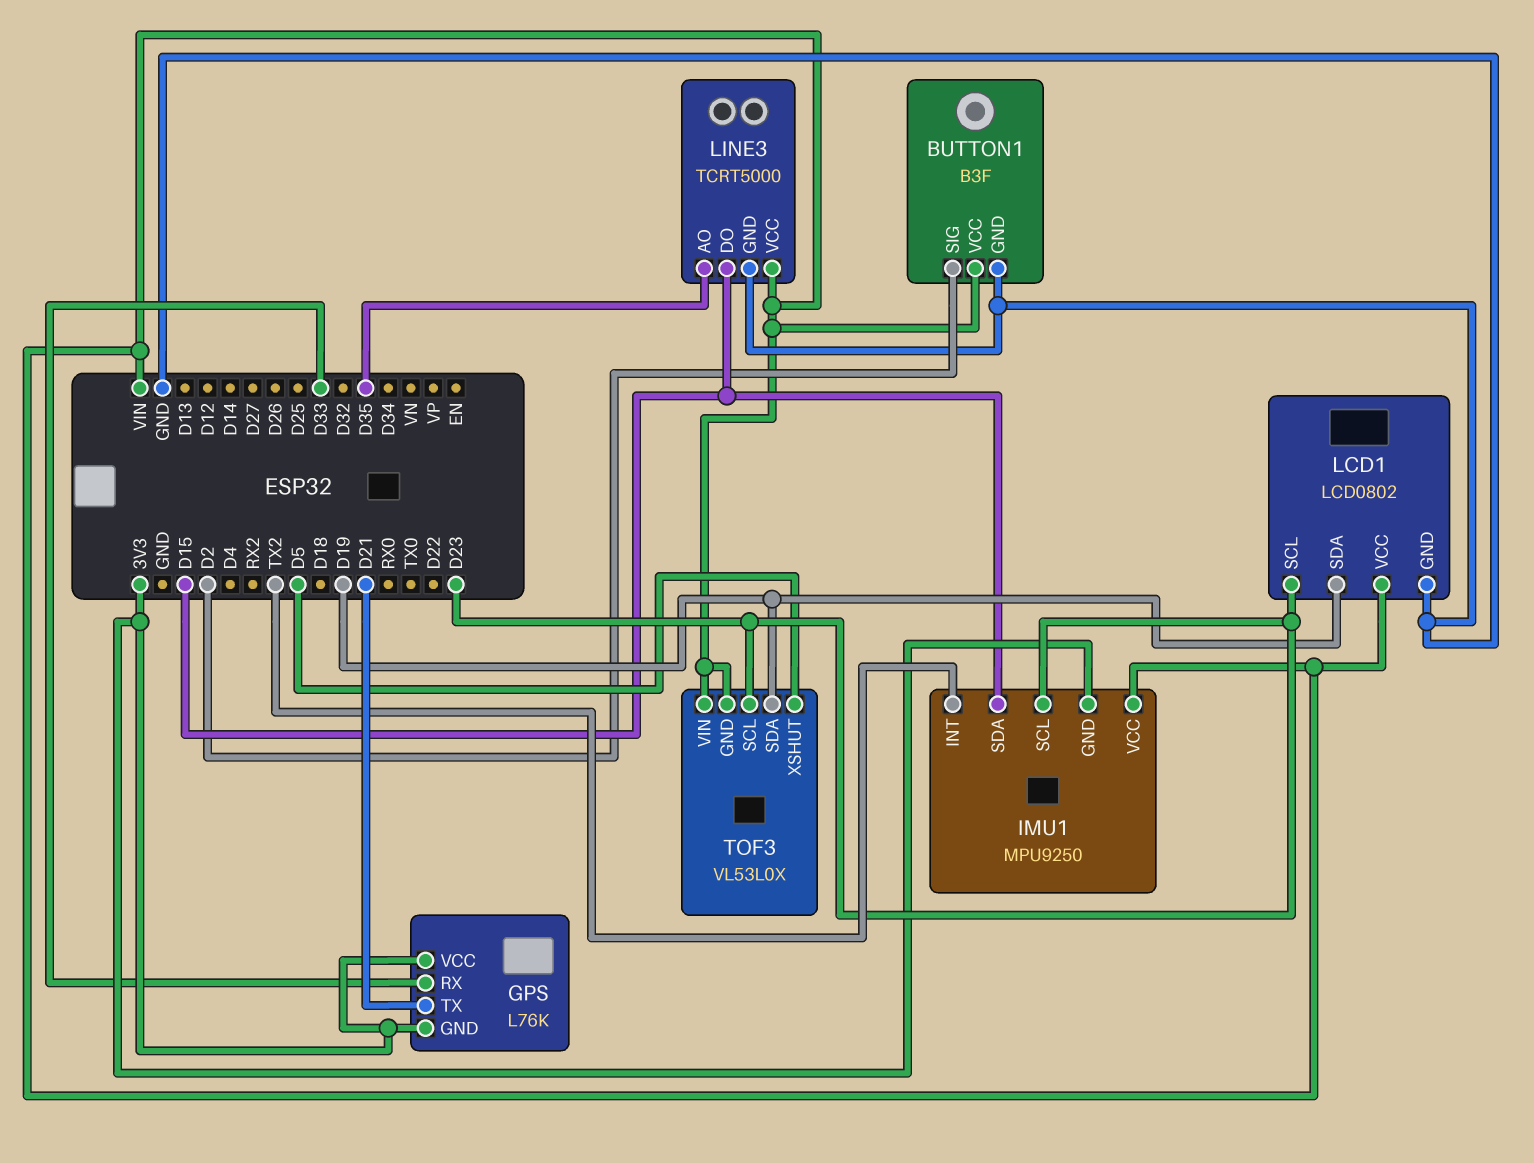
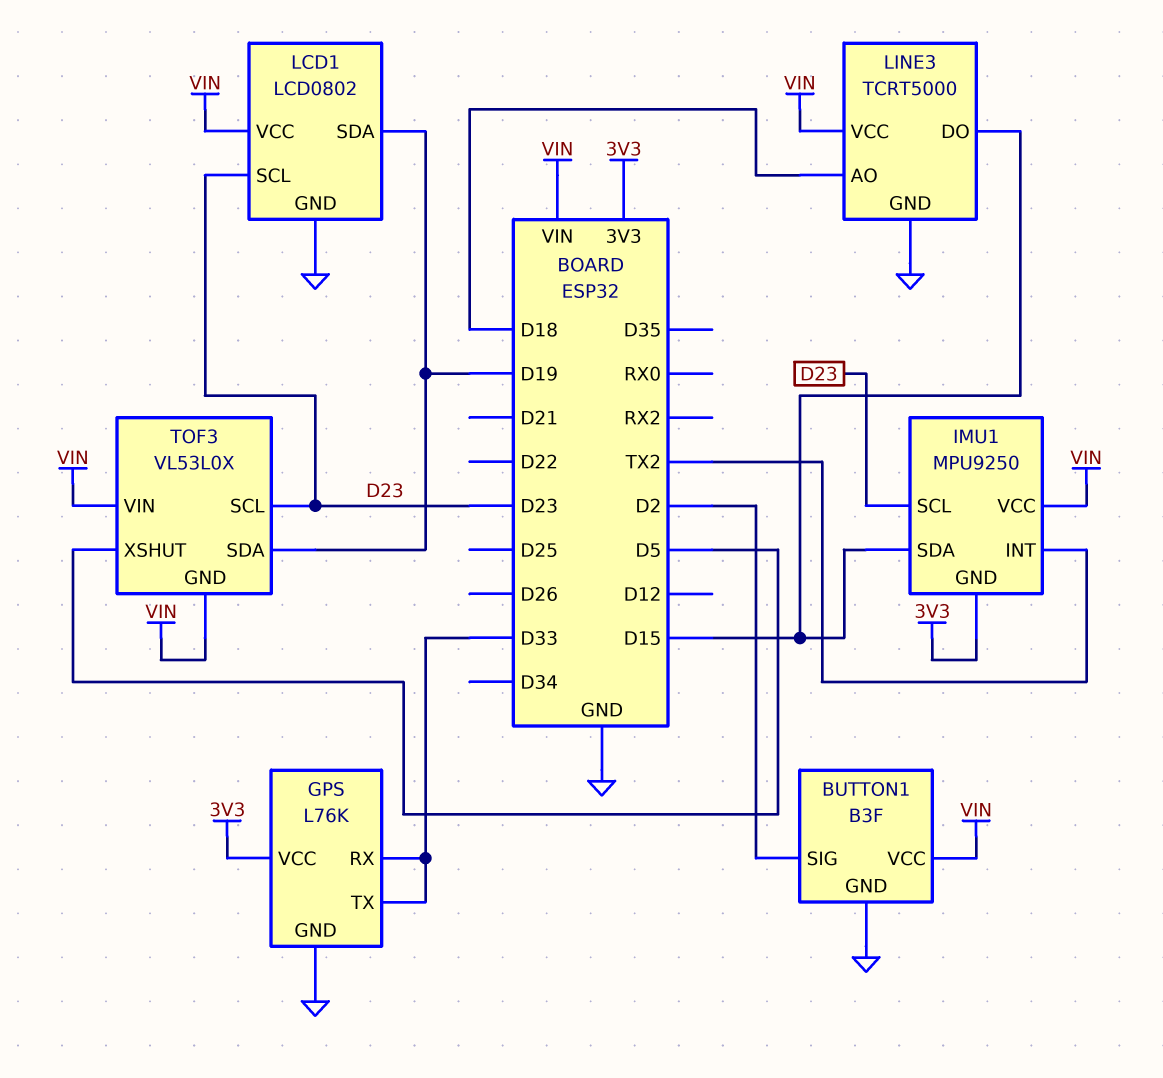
GPS pin GND: 3V3 -> GND
GPS pin TX: D21 -> D33
LINE3 pin AO: D35 -> D18

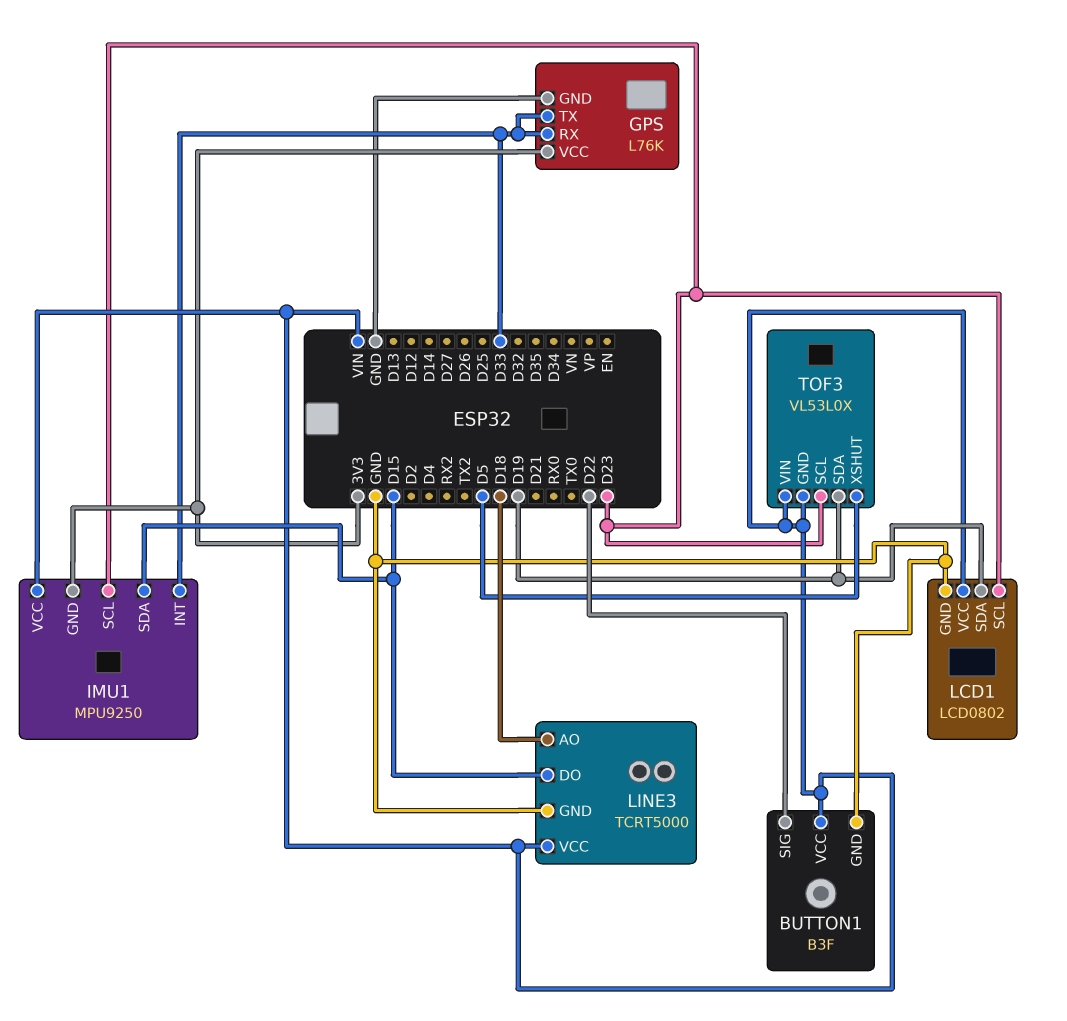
BUTTON1 pin SIG: D2 -> D22
IMU1 pin INT: TX2 -> D33

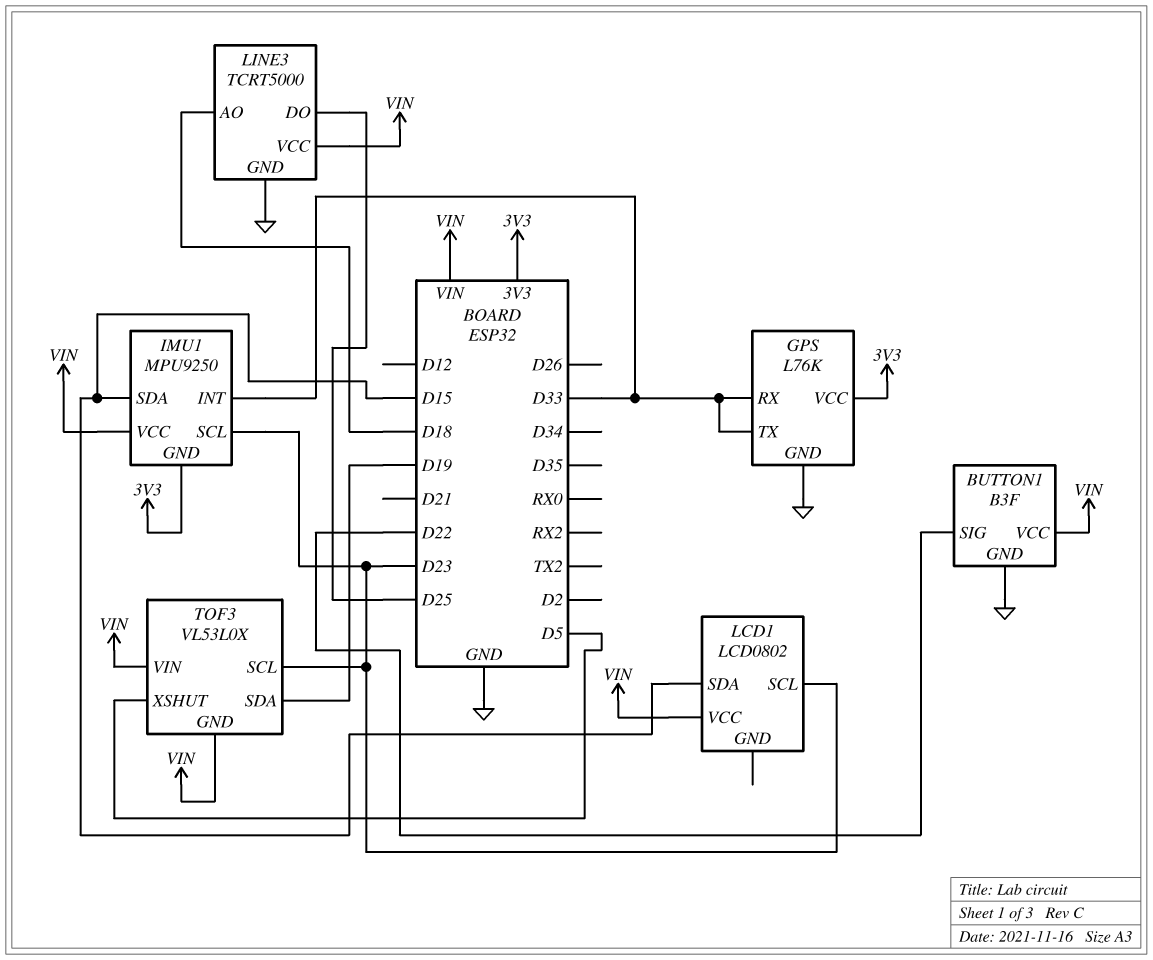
LCD1 pin GND: GND -> none
LCD1 pin SDA: D19 -> D15
LINE3 pin DO: D15 -> D25

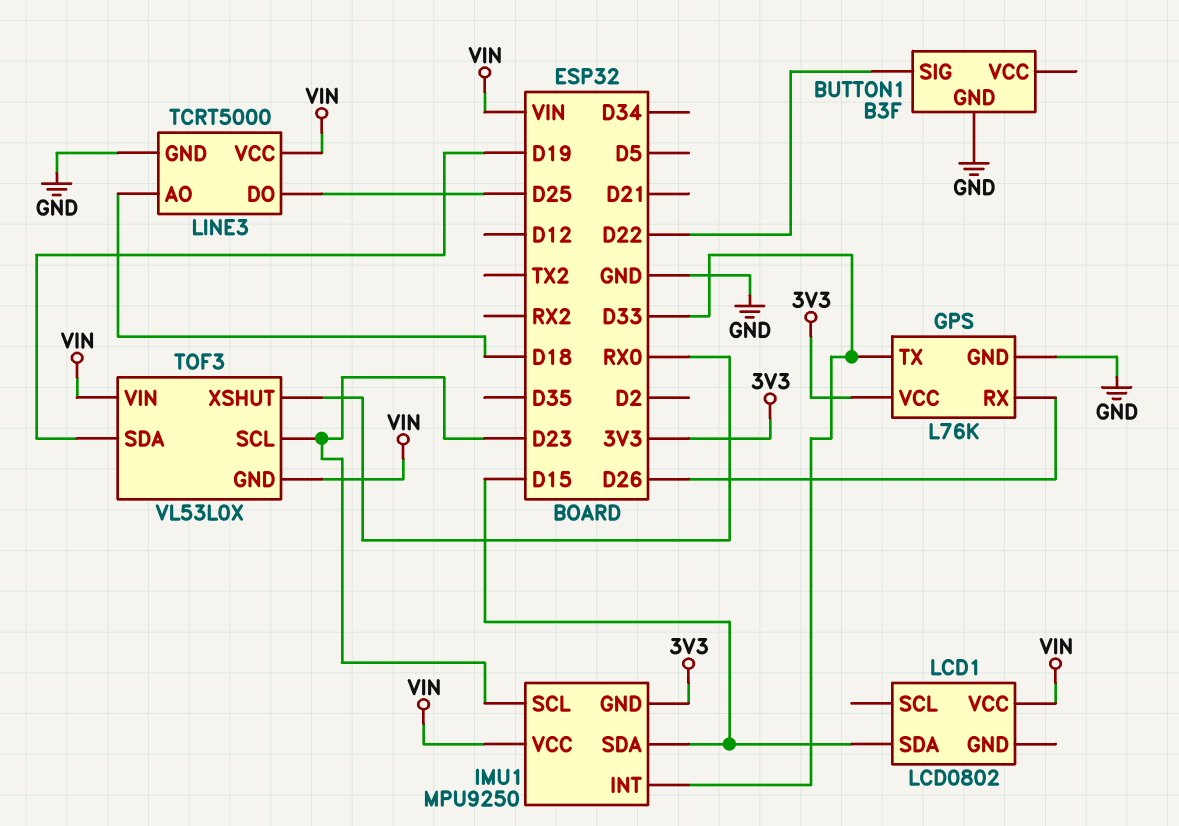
BUTTON1 pin VCC: VIN -> none
GPS pin RX: D33 -> D26
LCD1 pin SCL: D23 -> none
TOF3 pin XSHUT: D5 -> RX0

